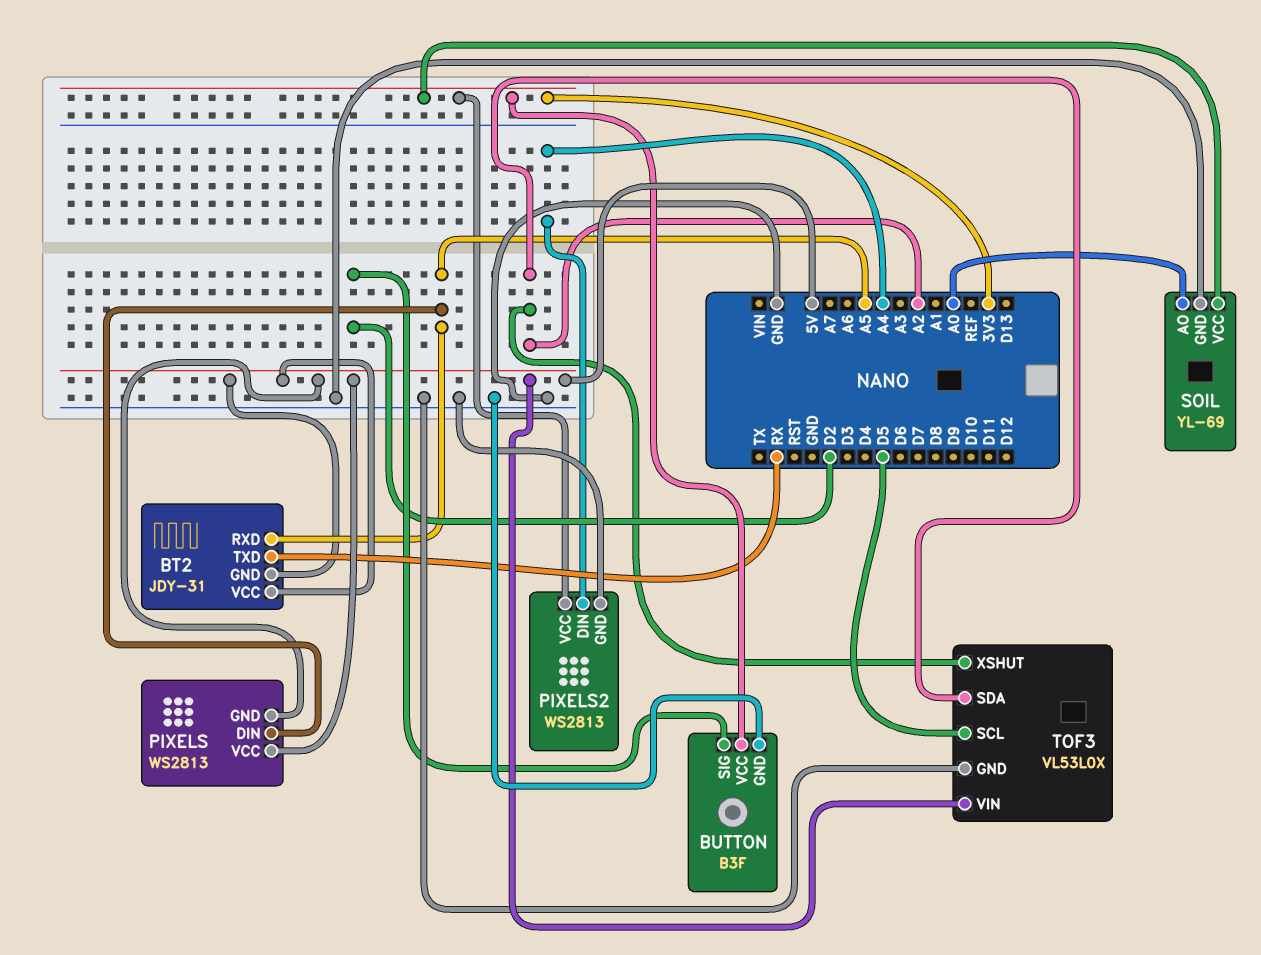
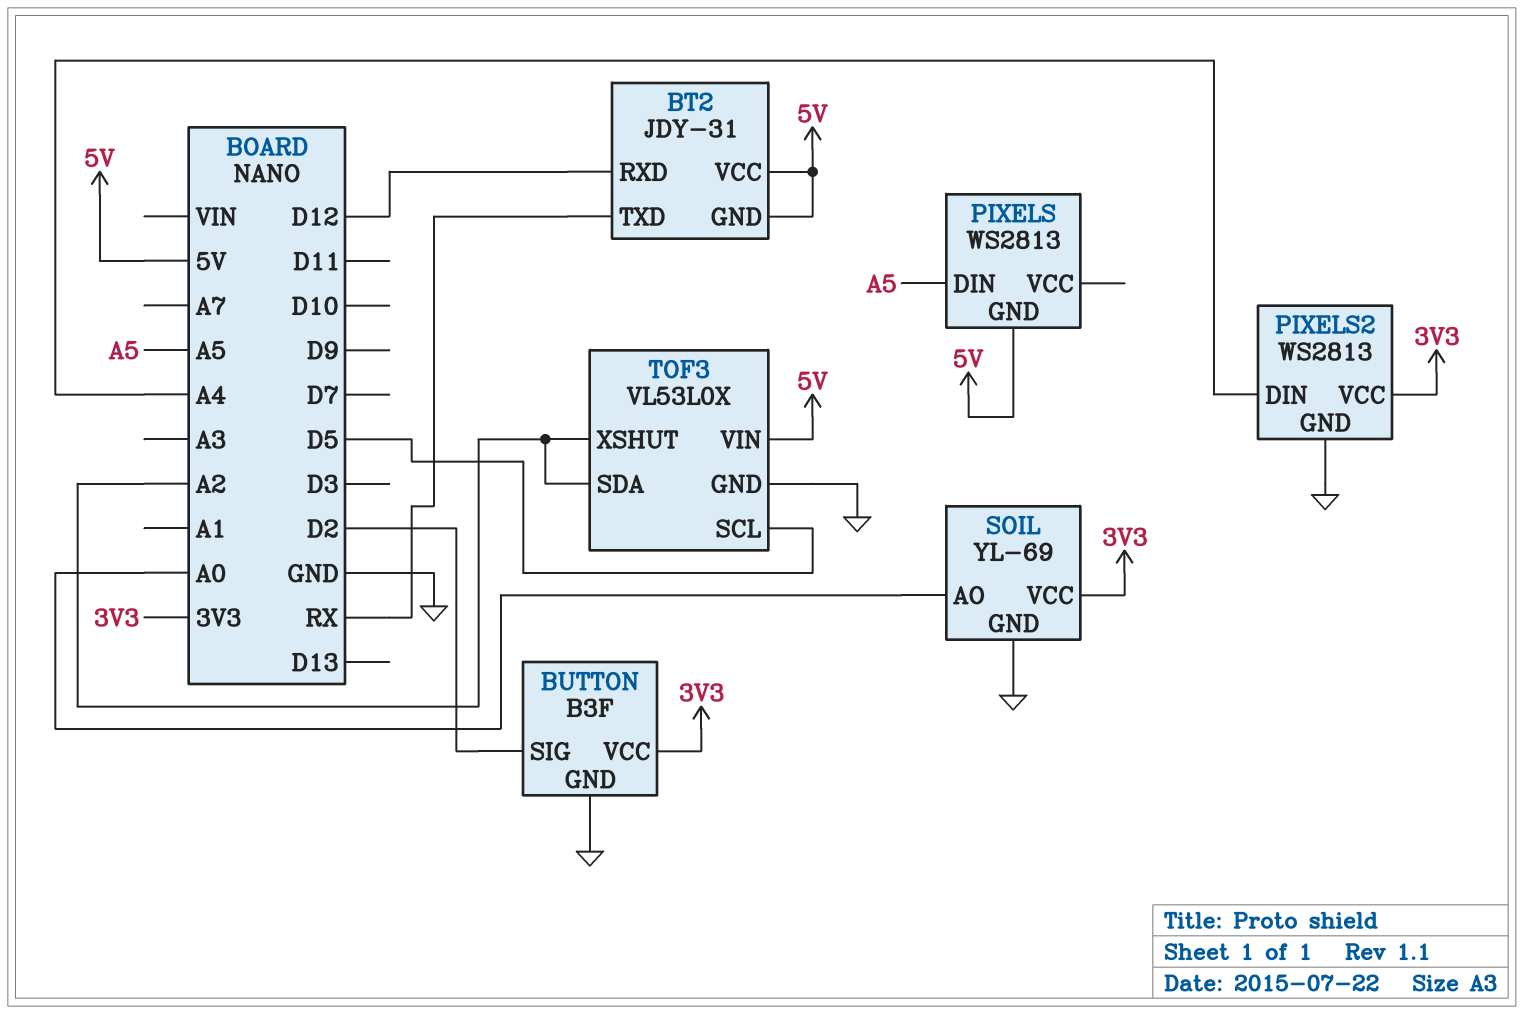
BT2 pin RXD: A5 -> D12
PIXELS pin VCC: 5V -> none

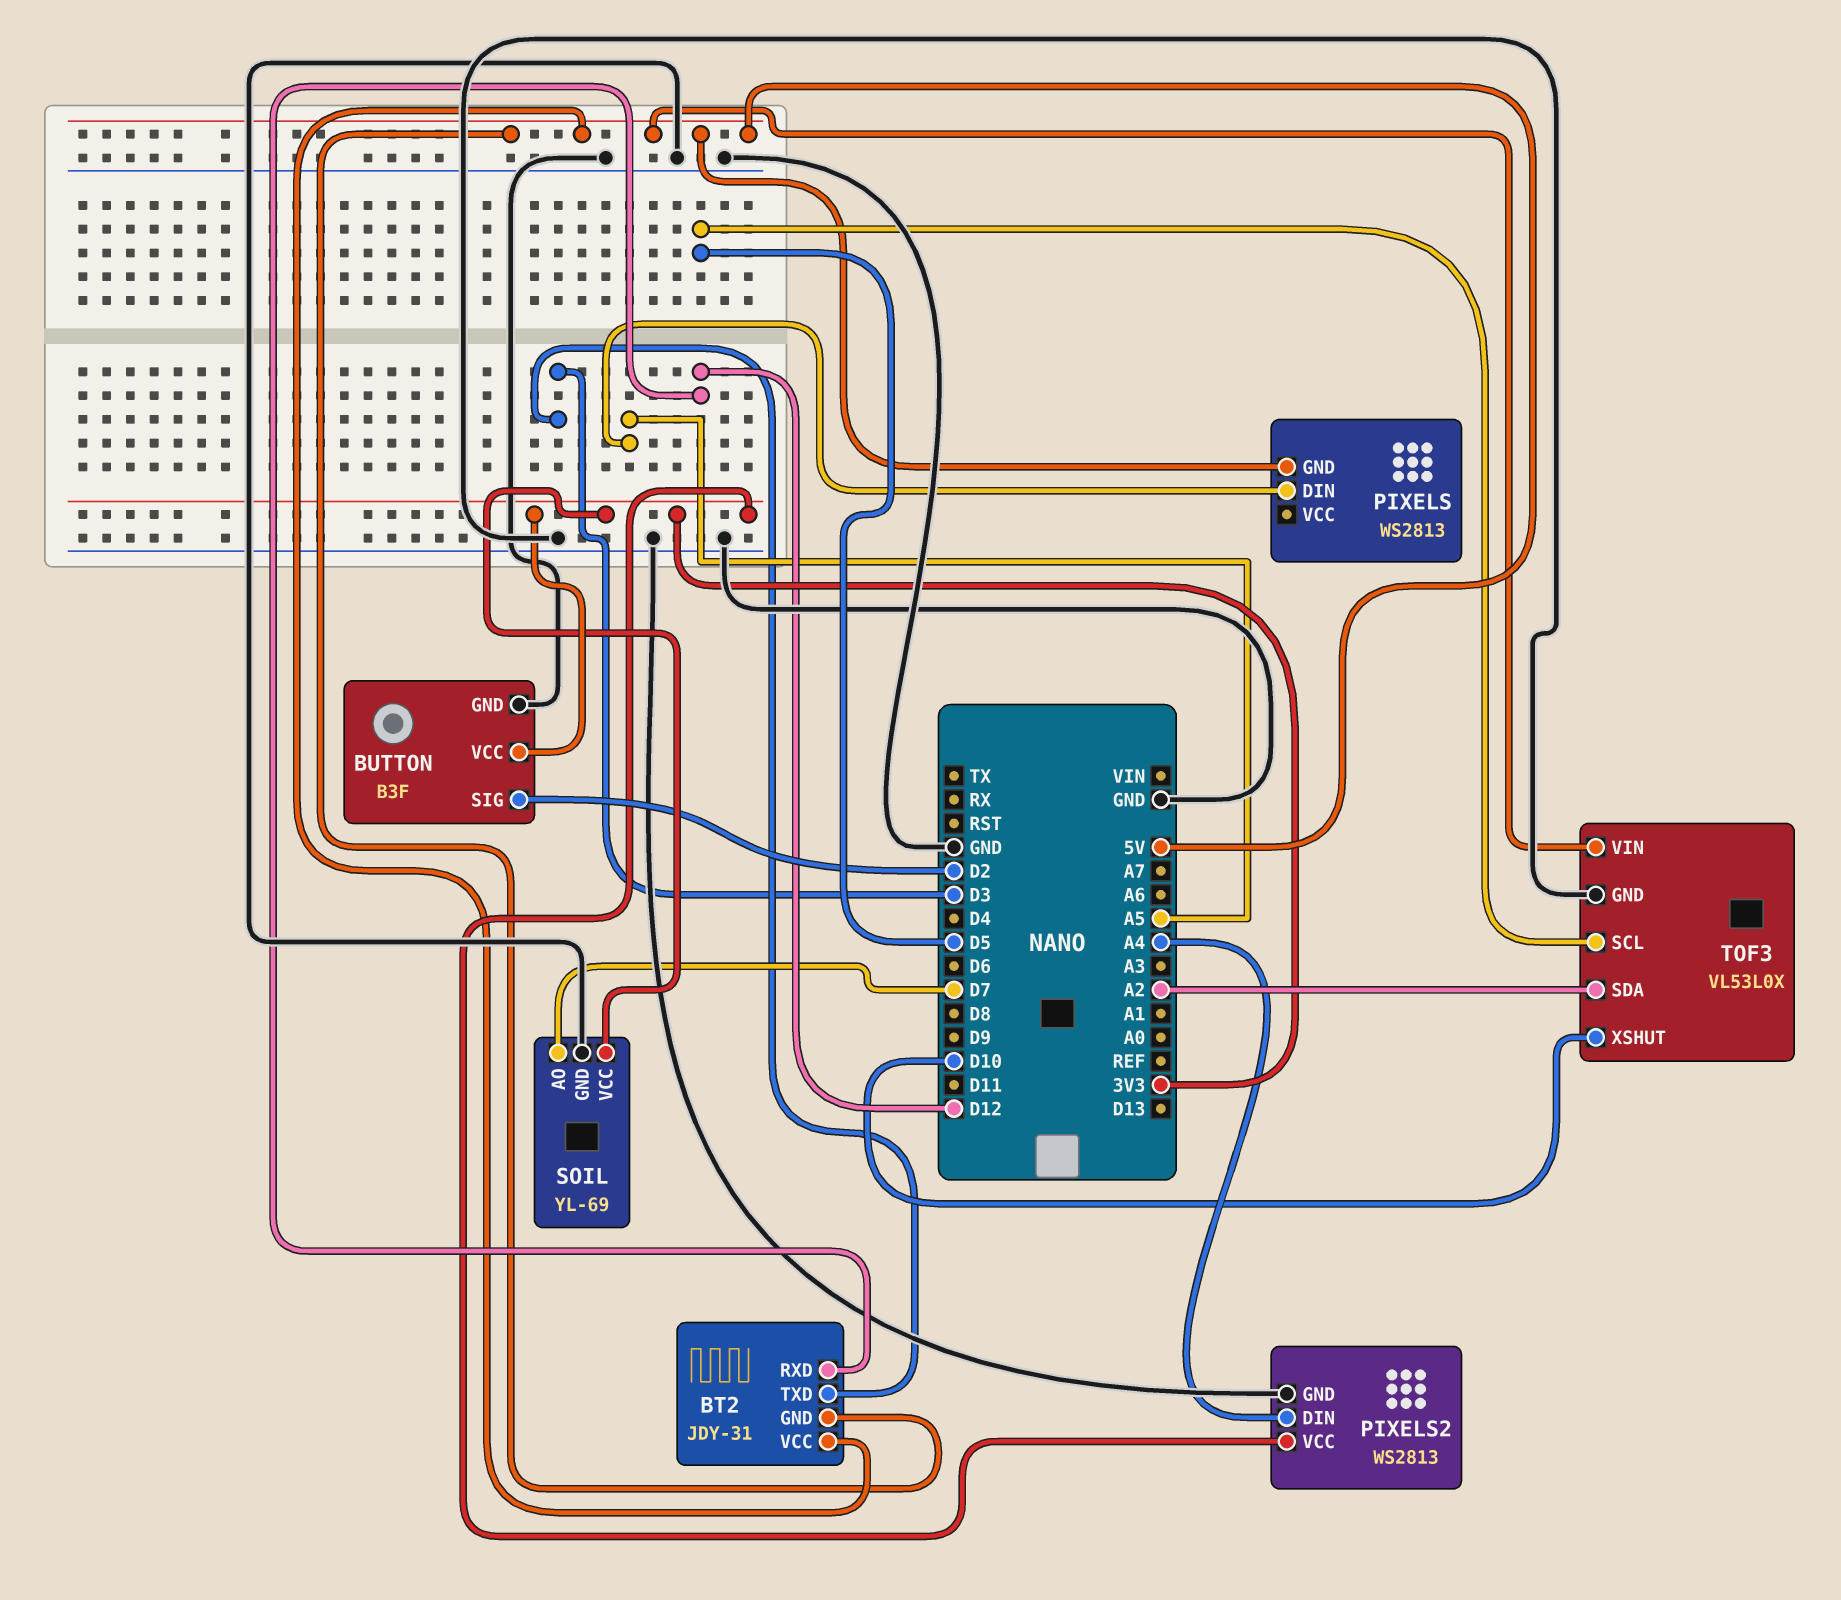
BT2 pin TXD: RX -> D3
SOIL pin AO: A0 -> D7
TOF3 pin XSHUT: A2 -> D10

